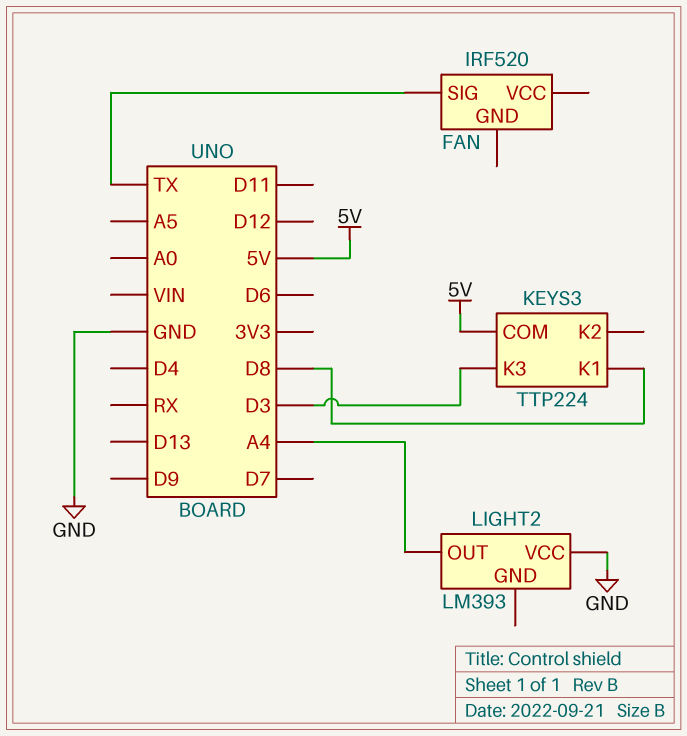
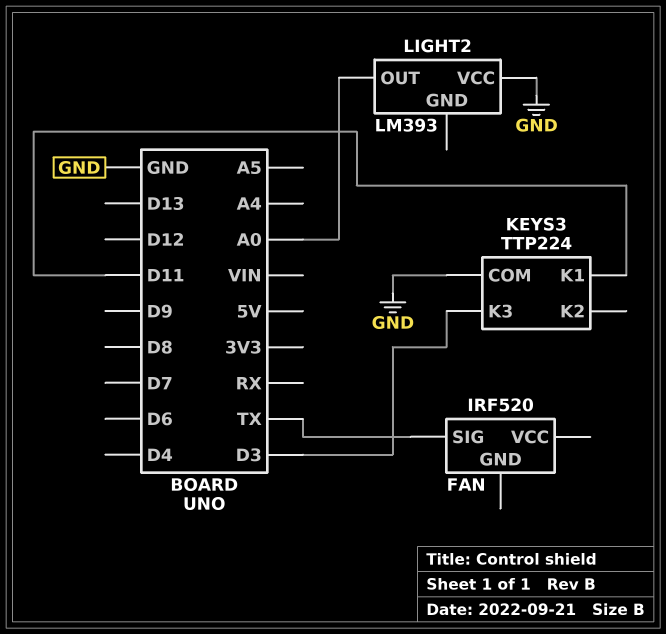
KEYS3 pin COM: 5V -> GND
KEYS3 pin K1: D8 -> D11
LIGHT2 pin OUT: A4 -> A0

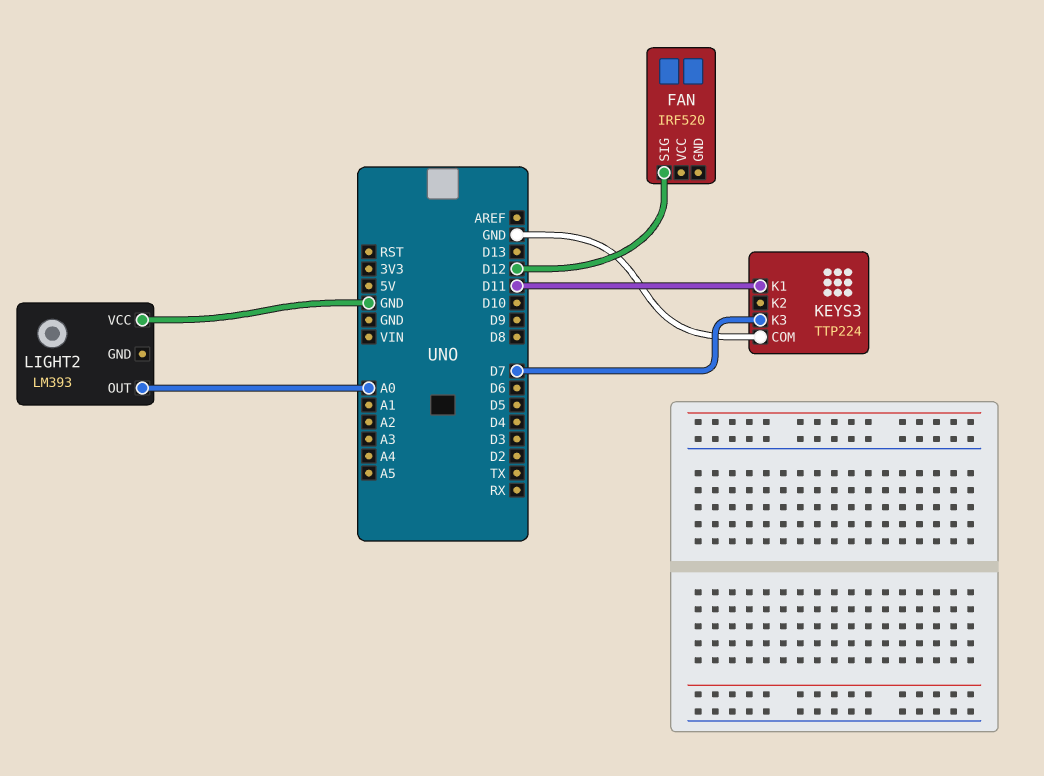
FAN pin SIG: TX -> D12
KEYS3 pin K3: D3 -> D7

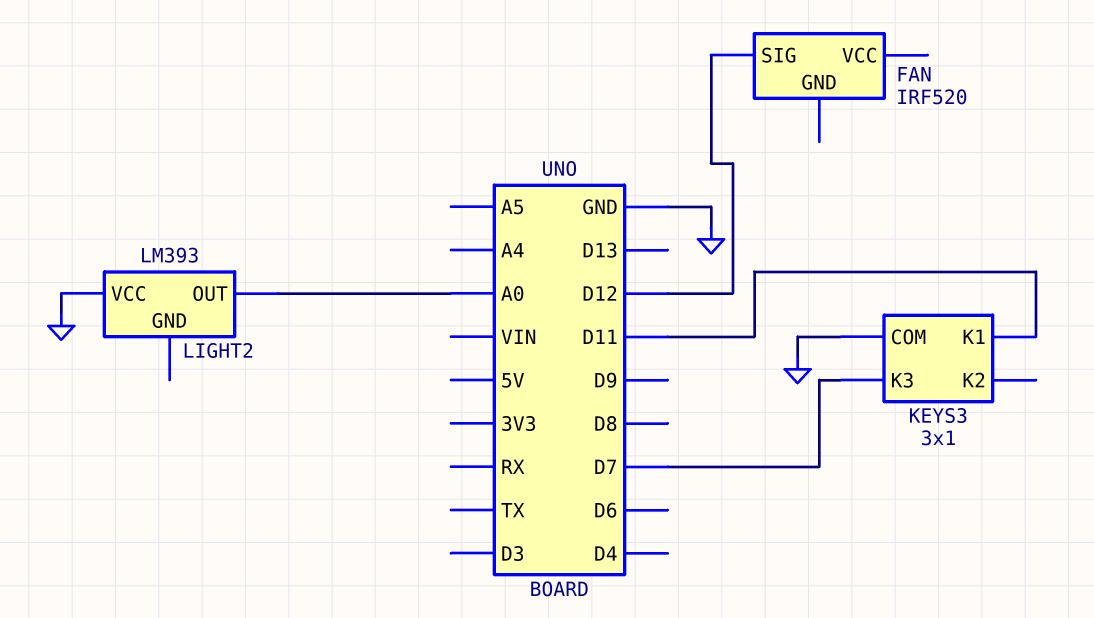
KEYS3: TTP224 -> 3x1

